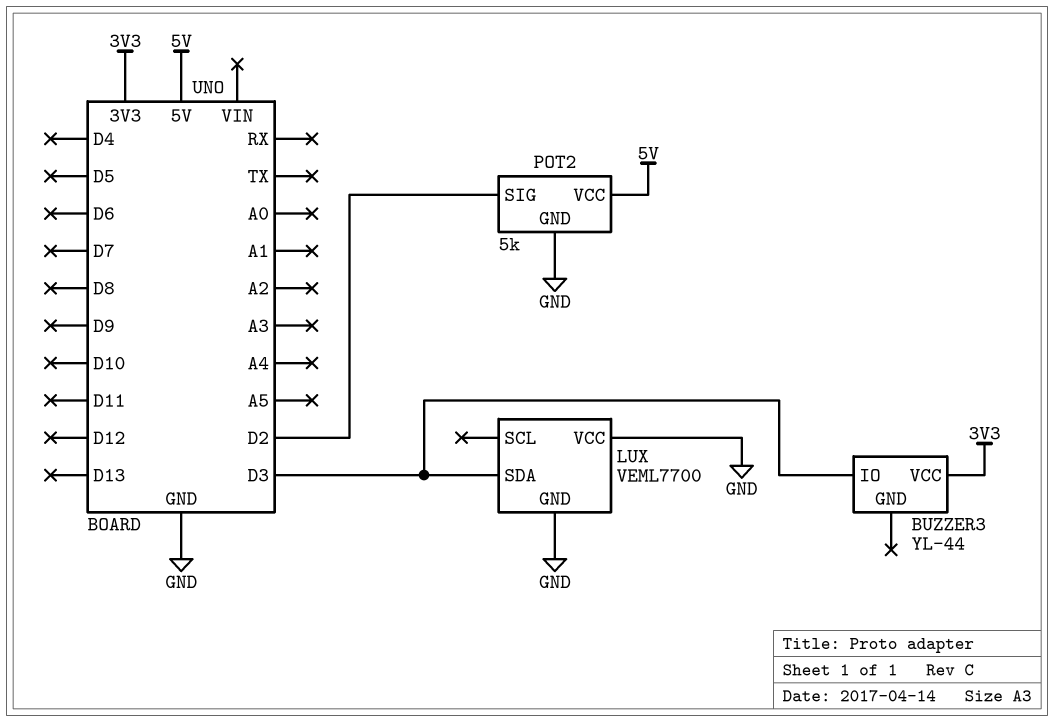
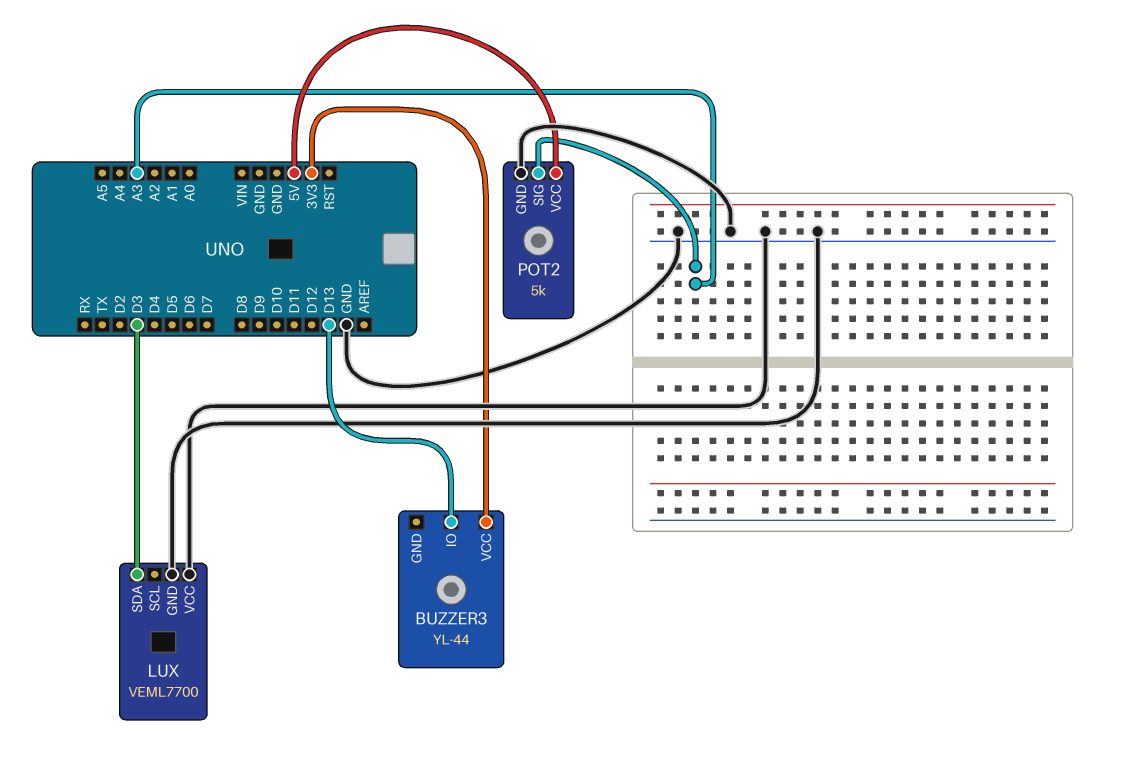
BUZZER3 pin IO: D3 -> D13
POT2 pin SIG: D2 -> A3

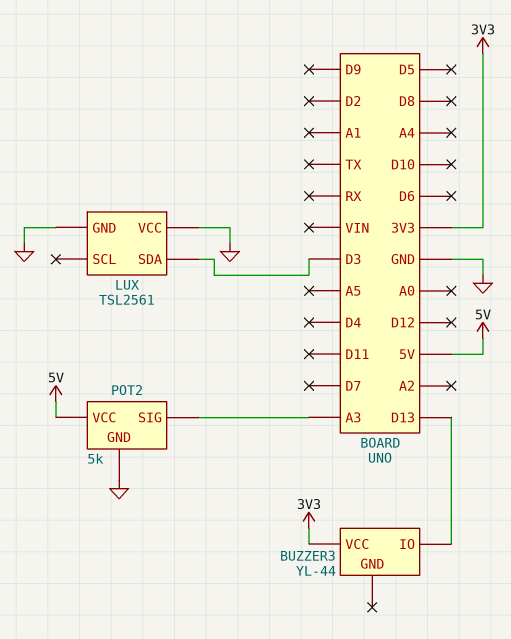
LUX: VEML7700 -> TSL2561

